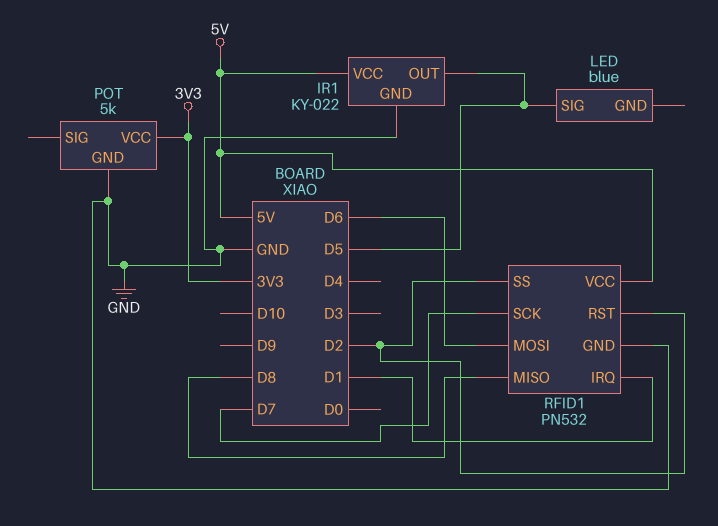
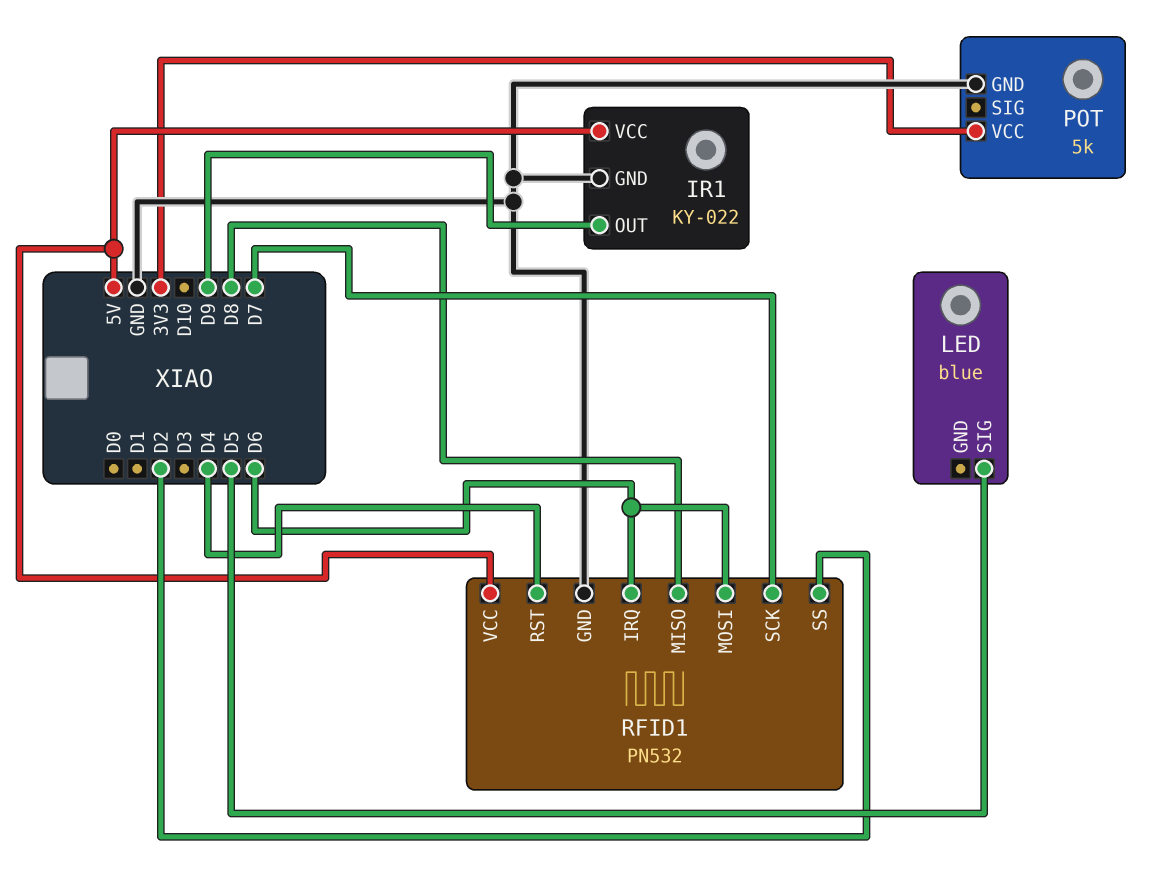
IR1 pin OUT: D5 -> D9
RFID1 pin IRQ: D1 -> D6
RFID1 pin RST: D2 -> D4

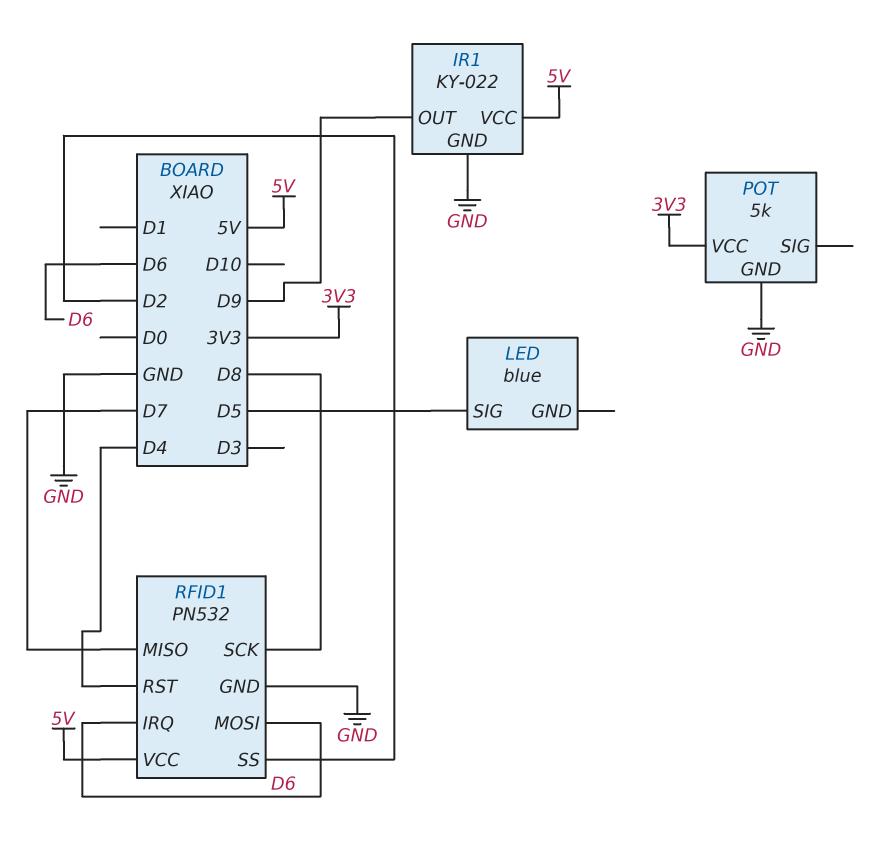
RFID1 pin MISO: D8 -> D7
RFID1 pin SCK: D7 -> D8

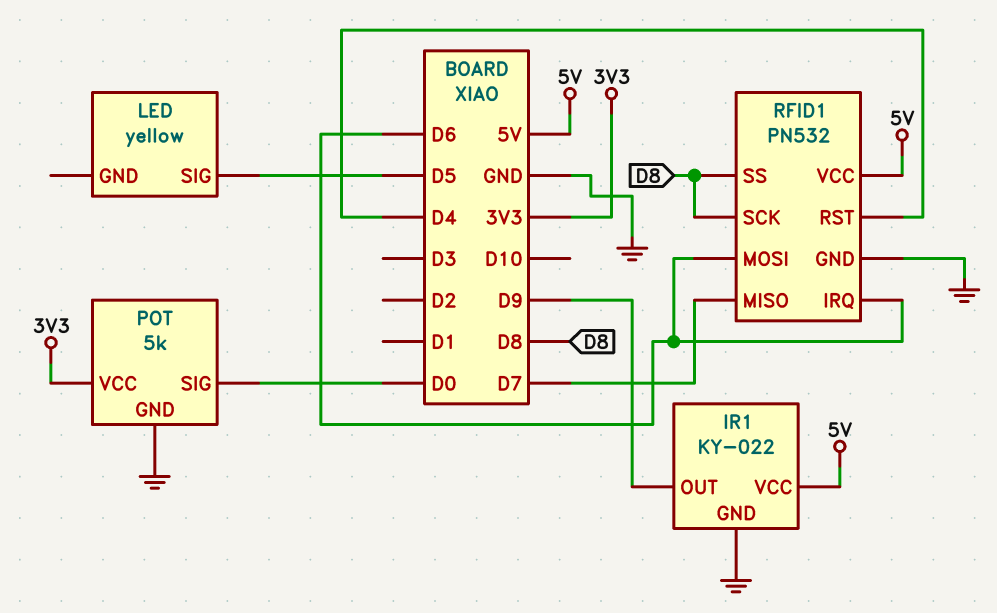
LED: blue -> yellow
POT pin SIG: none -> D0
RFID1 pin SS: D2 -> D8

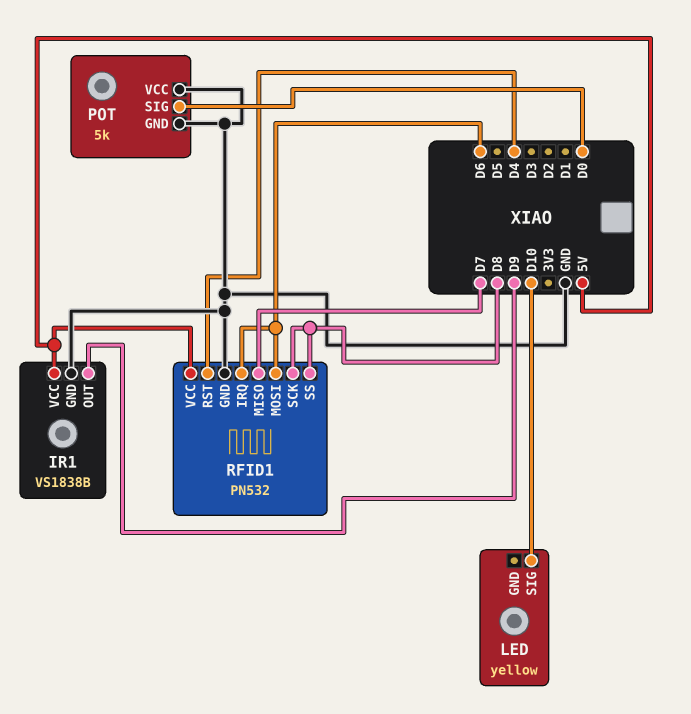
IR1: KY-022 -> VS1838B
LED pin SIG: D5 -> D10
POT pin VCC: 3V3 -> GND

